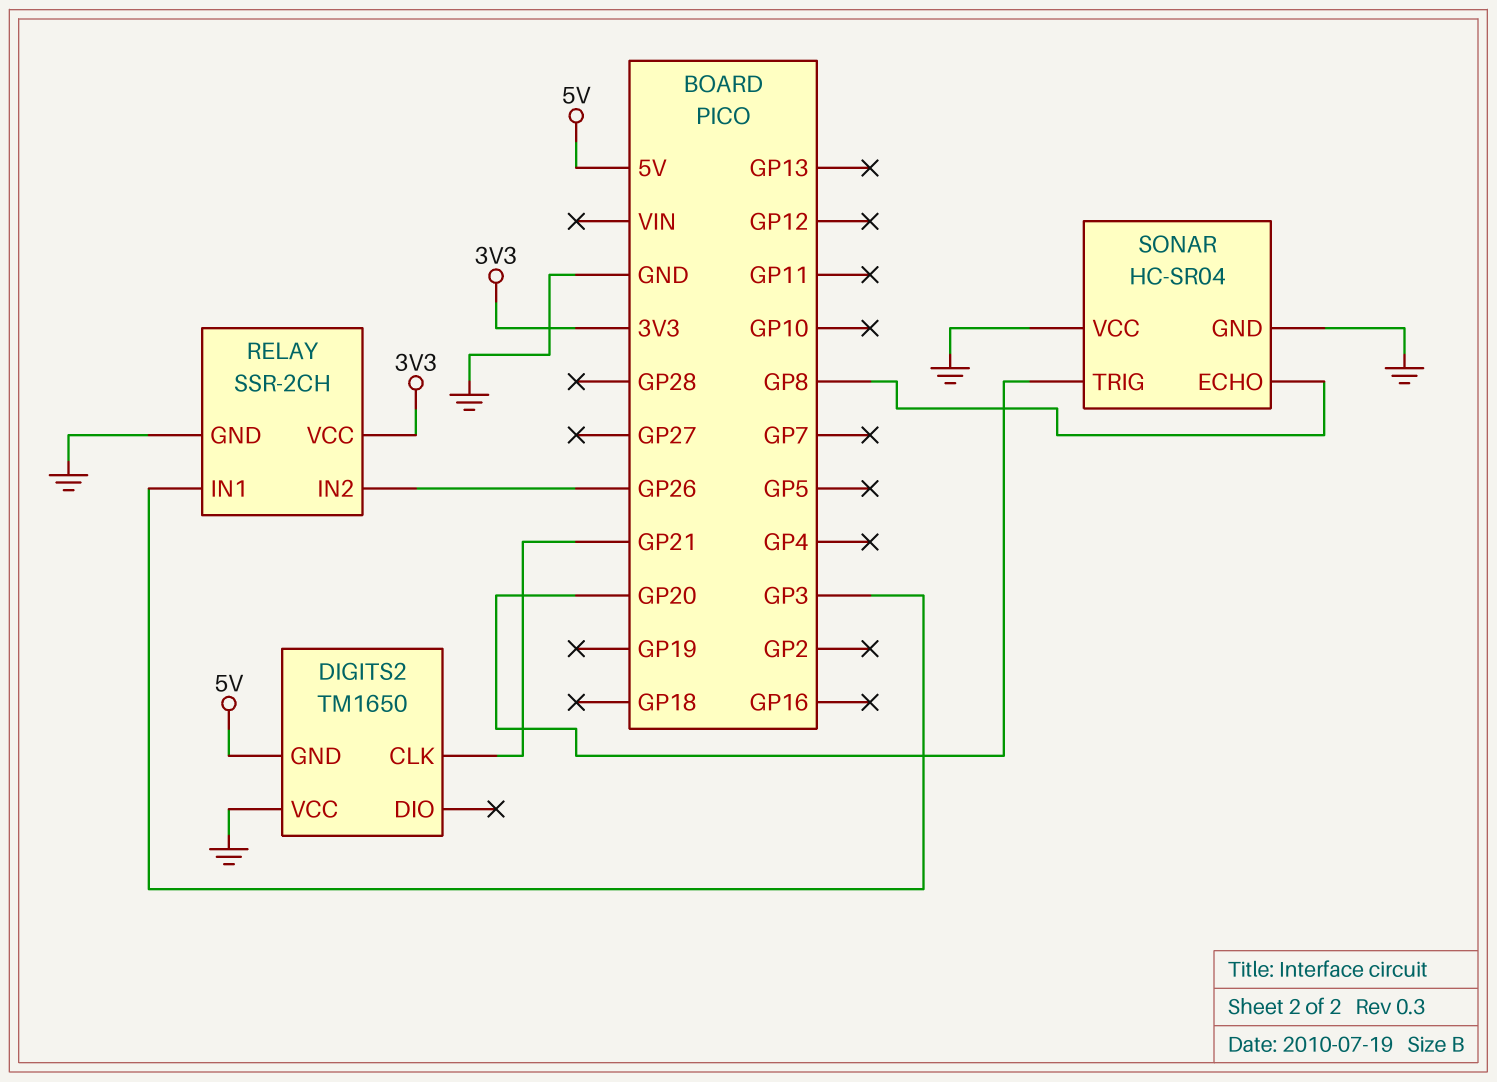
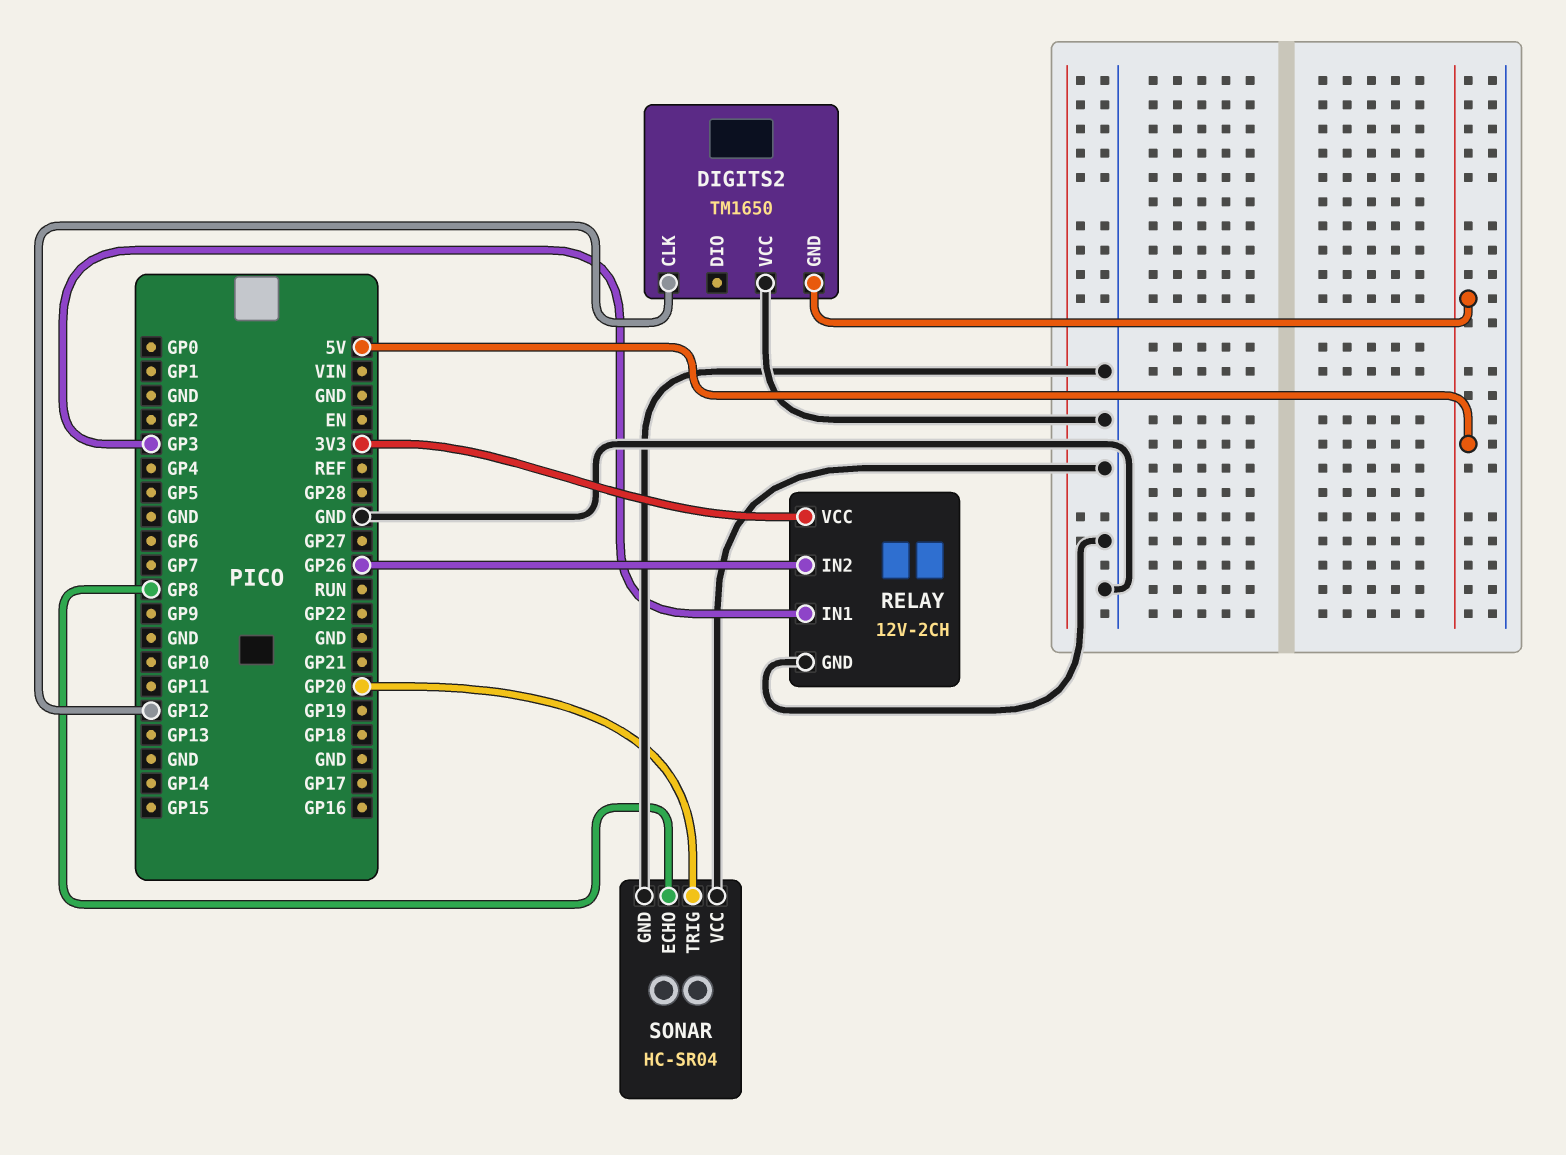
DIGITS2 pin CLK: GP21 -> GP12
RELAY: SSR-2CH -> 12V-2CH

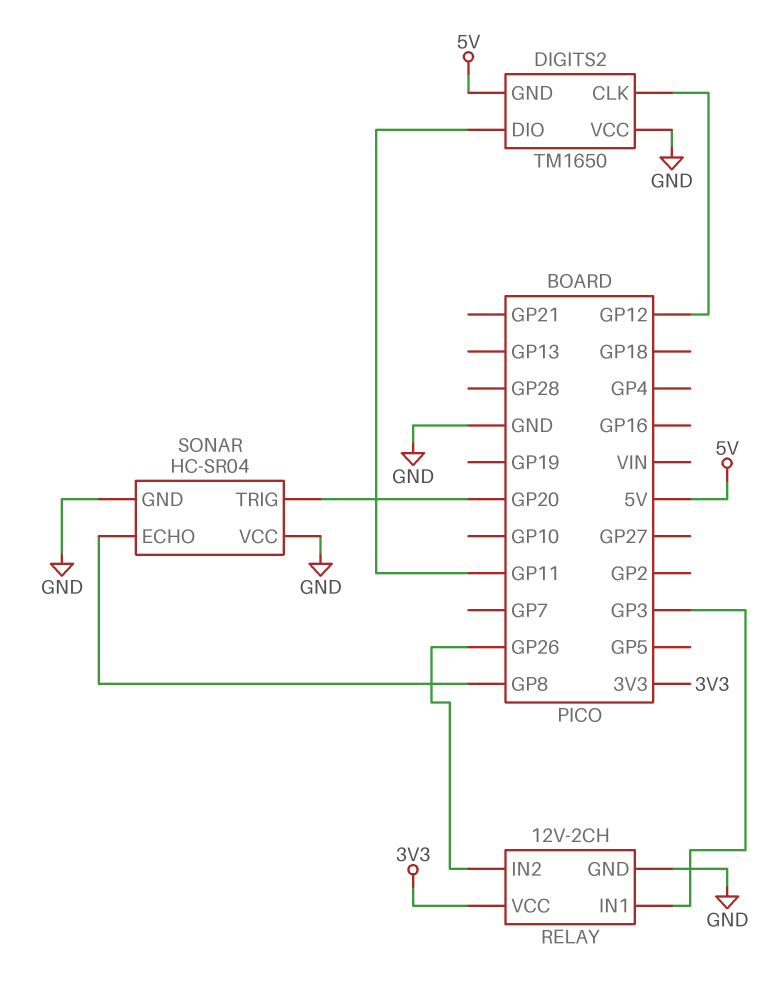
DIGITS2 pin DIO: none -> GP11

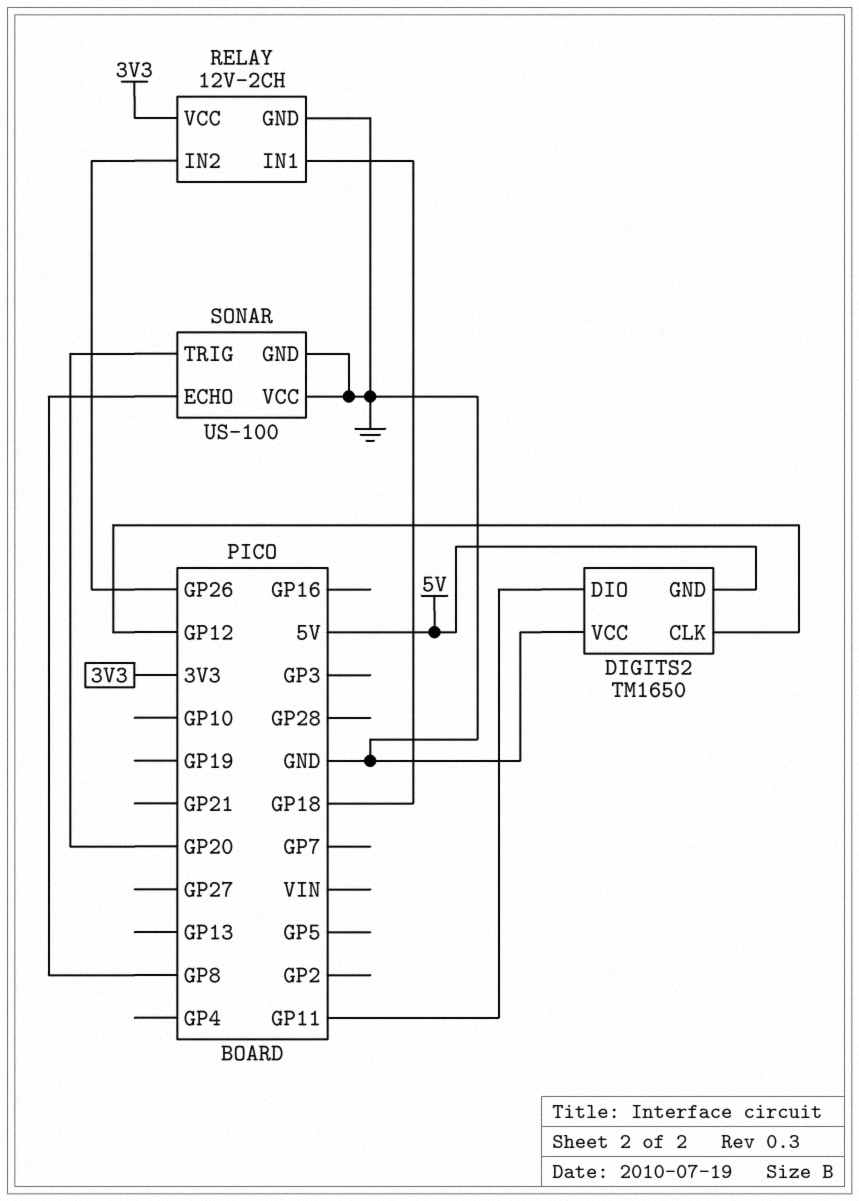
RELAY pin IN1: GP3 -> GP18
SONAR: HC-SR04 -> US-100

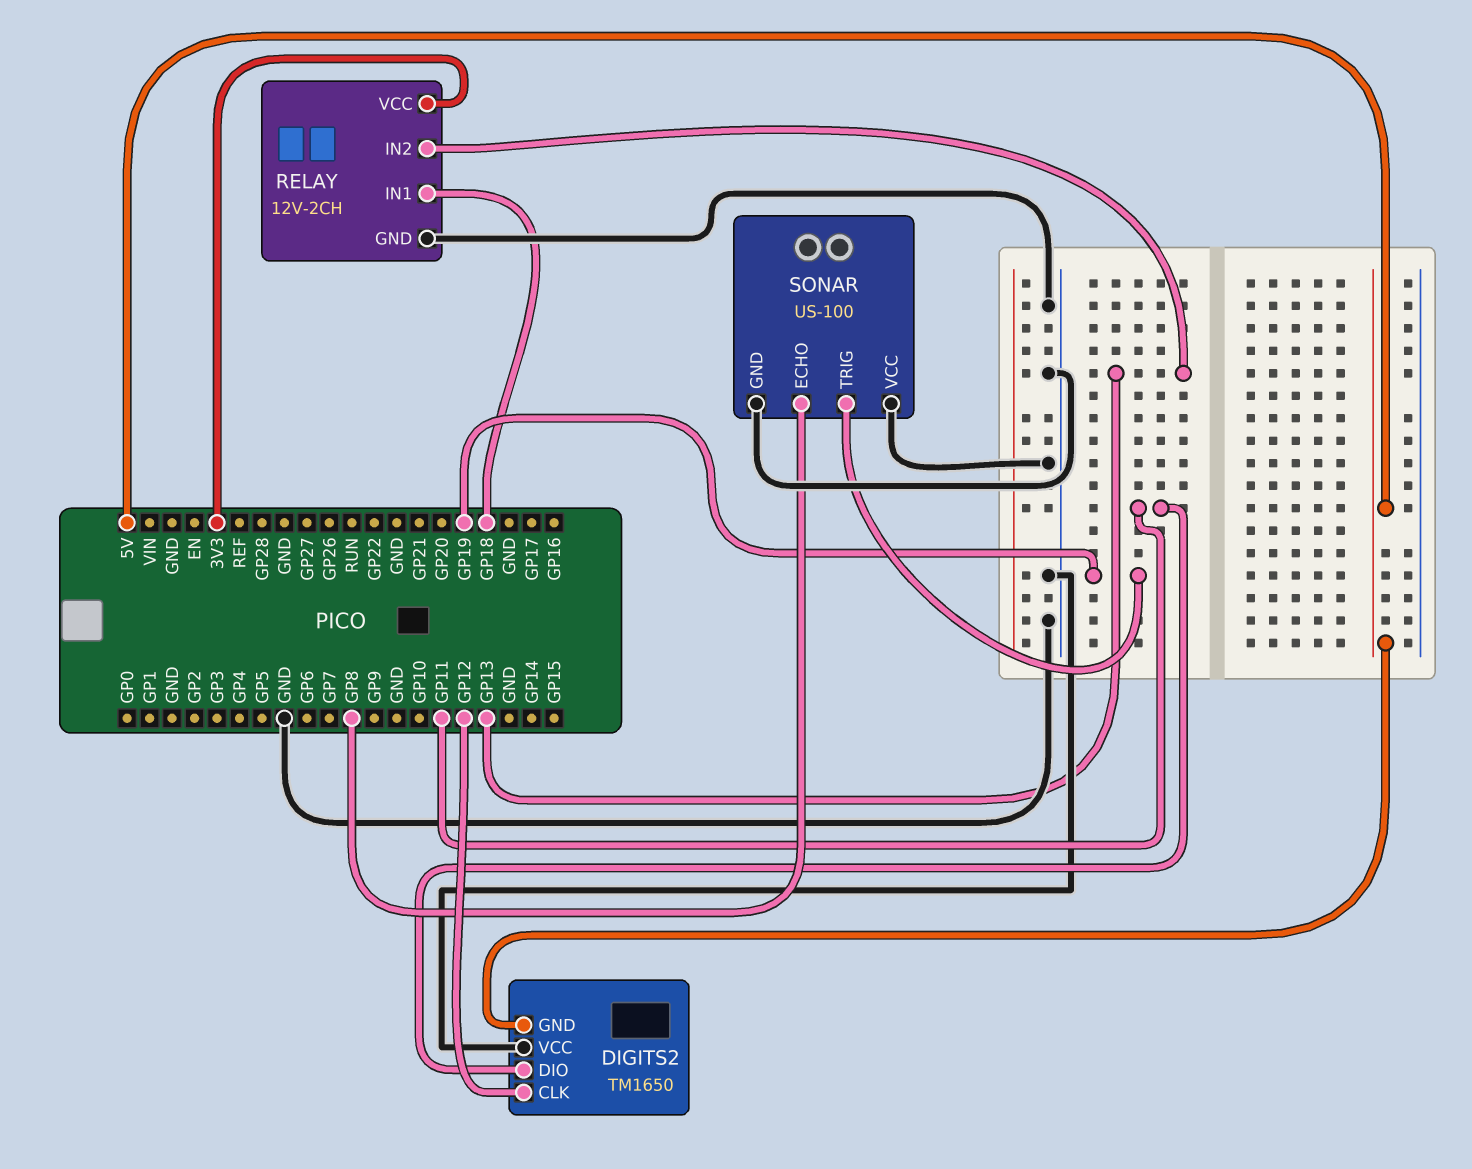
RELAY pin IN2: GP26 -> GP13
SONAR pin TRIG: GP20 -> GP19

